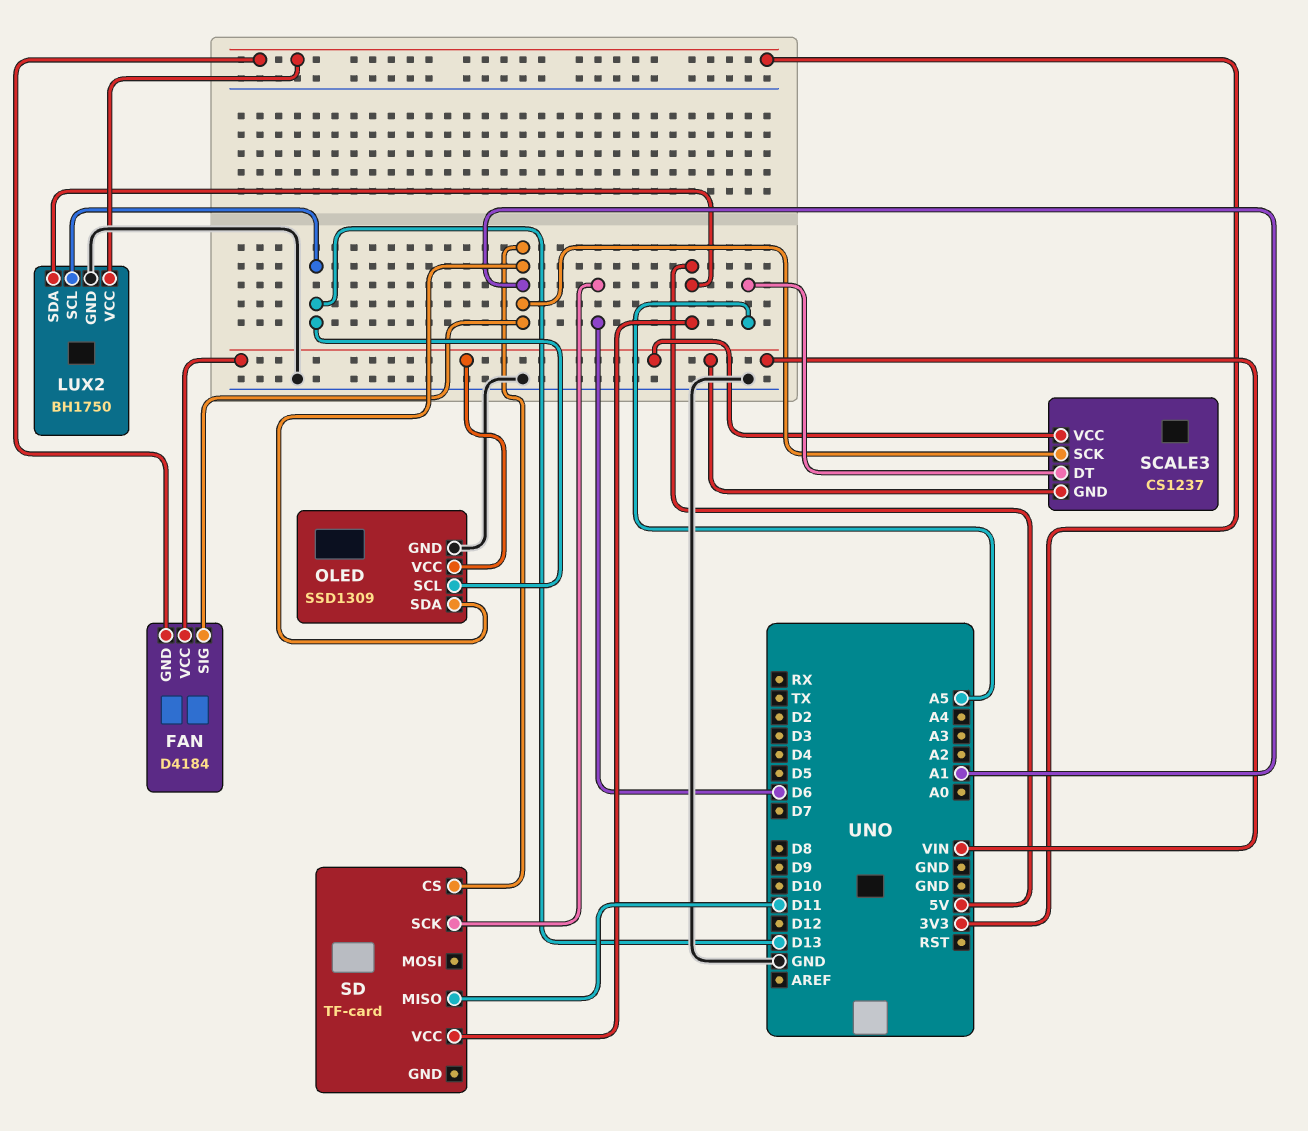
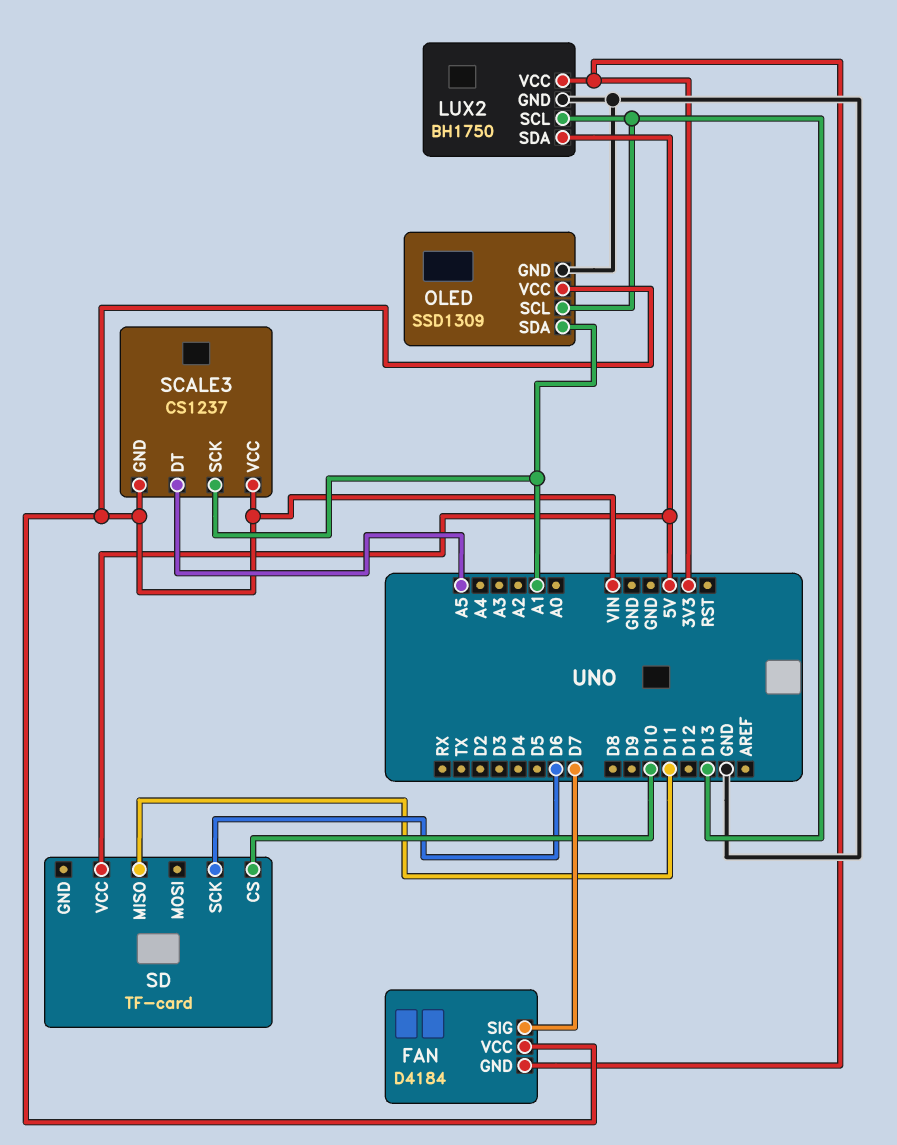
FAN pin SIG: A1 -> D7
SD pin CS: A1 -> D10

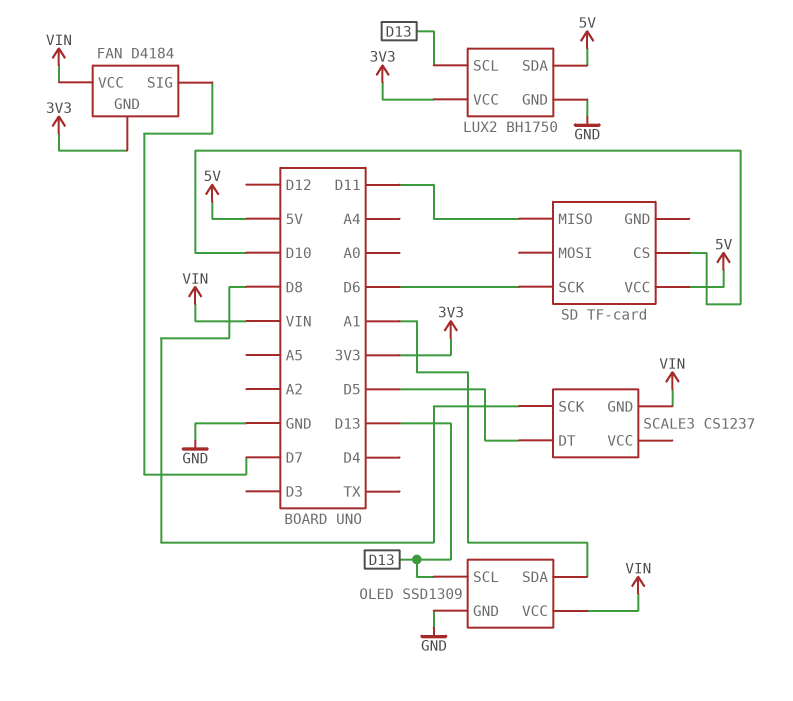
SCALE3 pin DT: A5 -> D5
SCALE3 pin SCK: A1 -> D8
SCALE3 pin VCC: VIN -> none

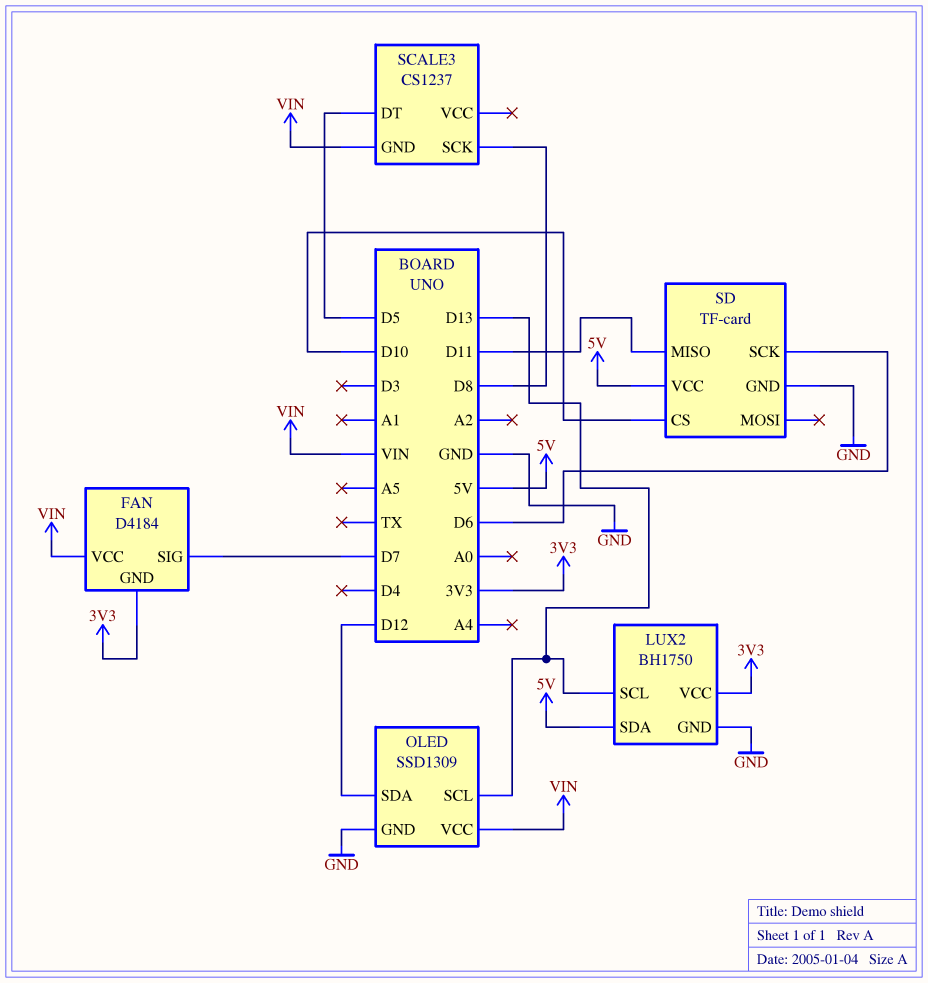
OLED pin SDA: A1 -> D12
SD pin GND: none -> GND

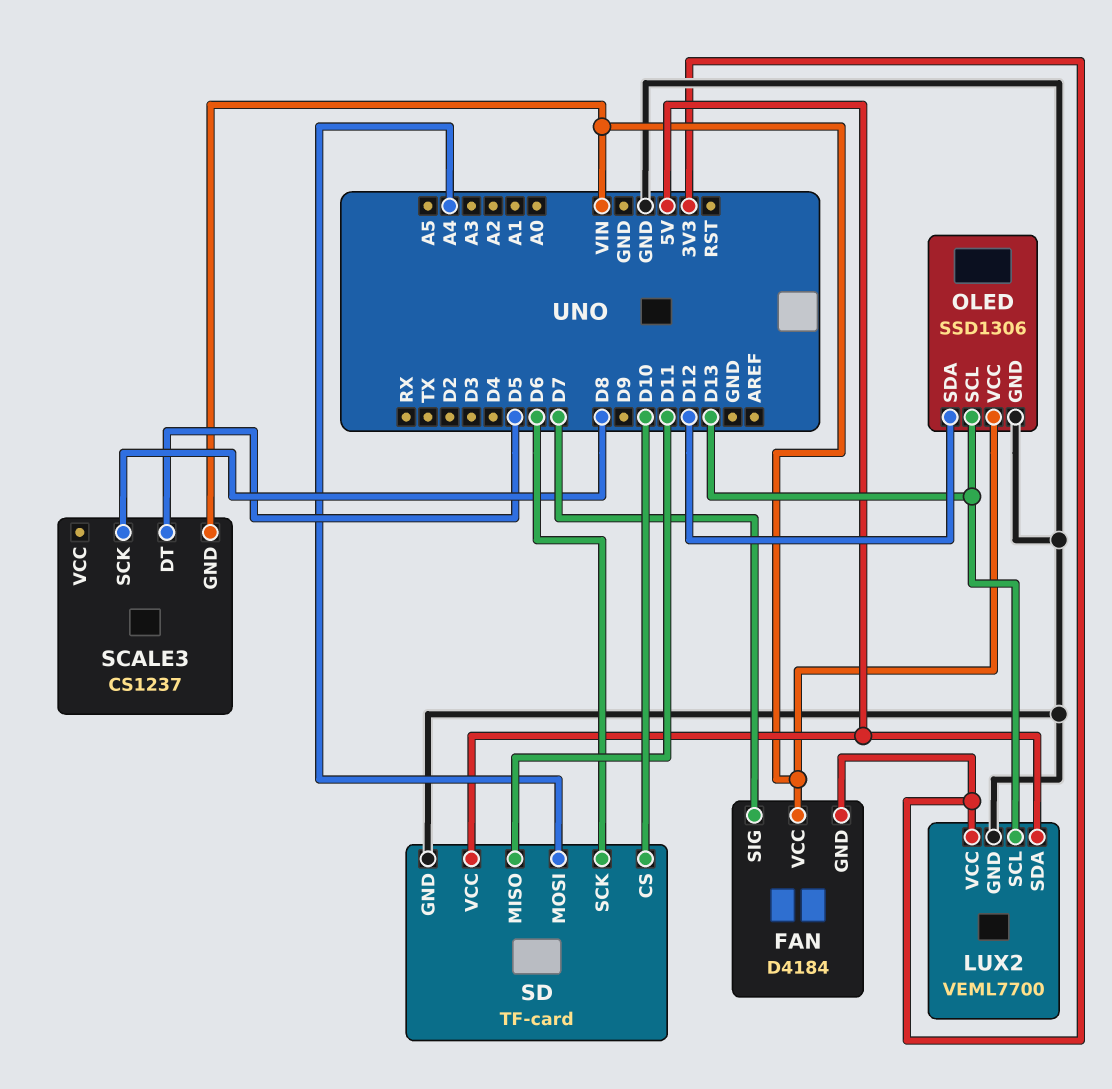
LUX2: BH1750 -> VEML7700
OLED: SSD1309 -> SSD1306
SD pin MOSI: none -> A4

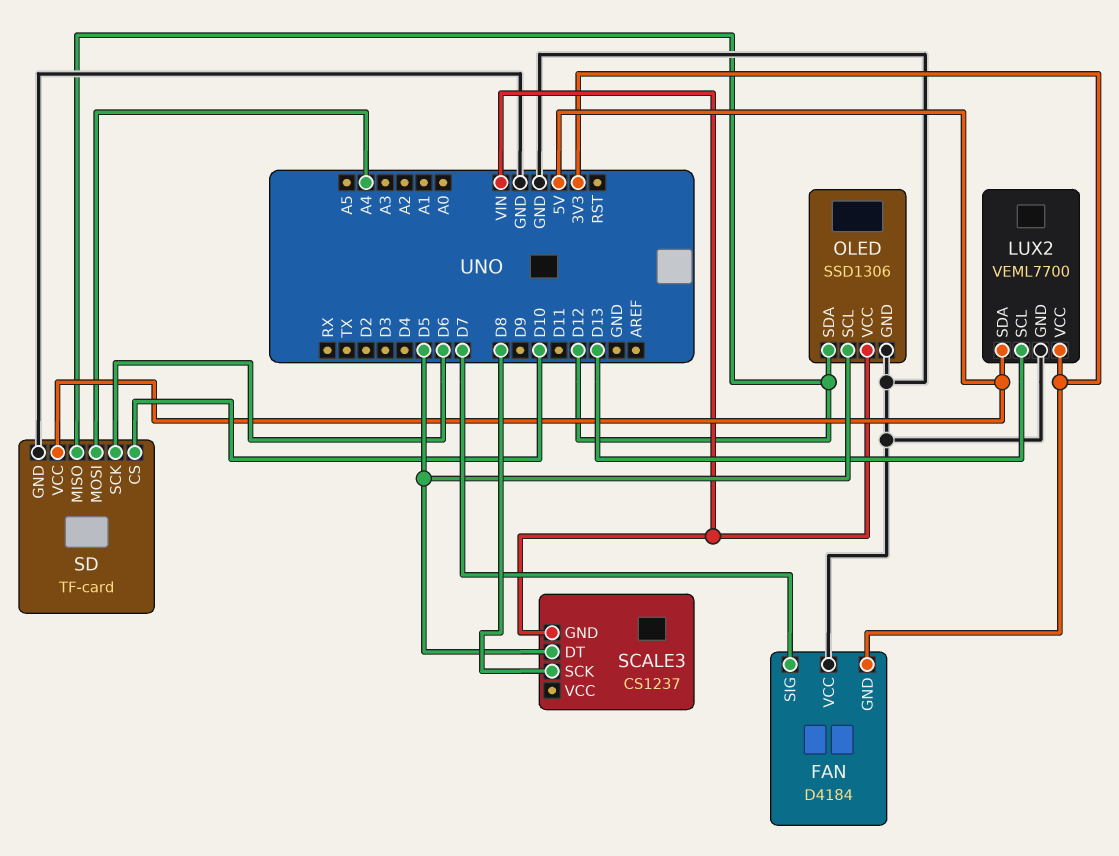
FAN pin VCC: VIN -> GND
OLED pin SCL: D13 -> D5
SD pin MISO: D11 -> D12

